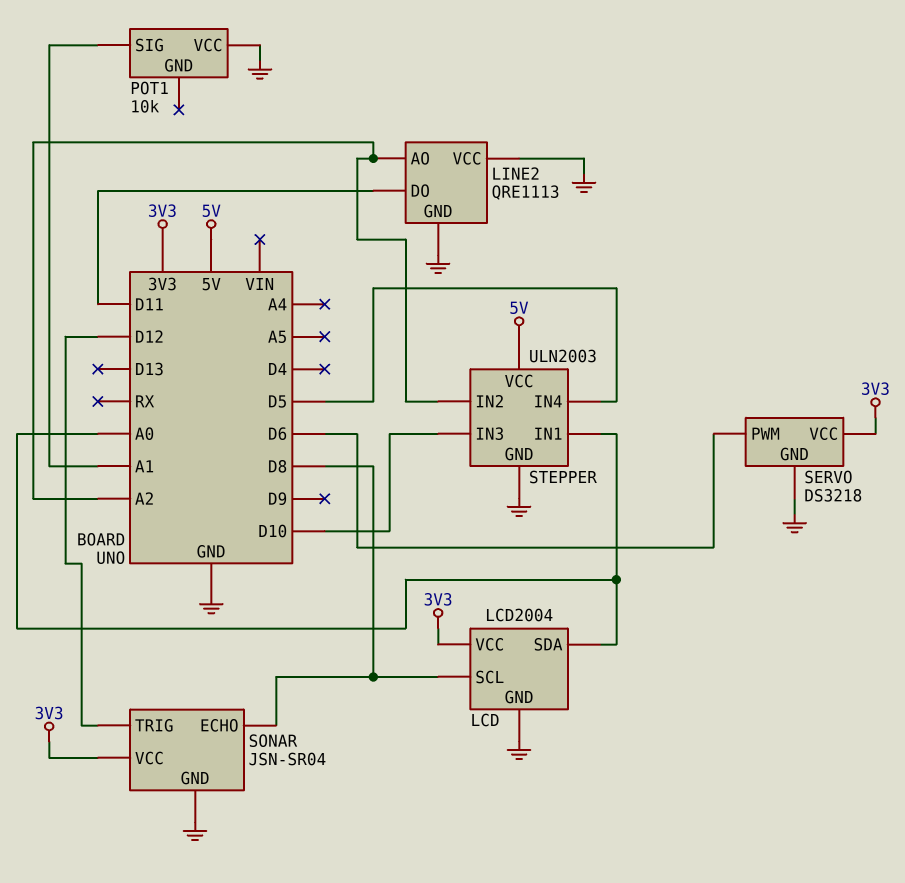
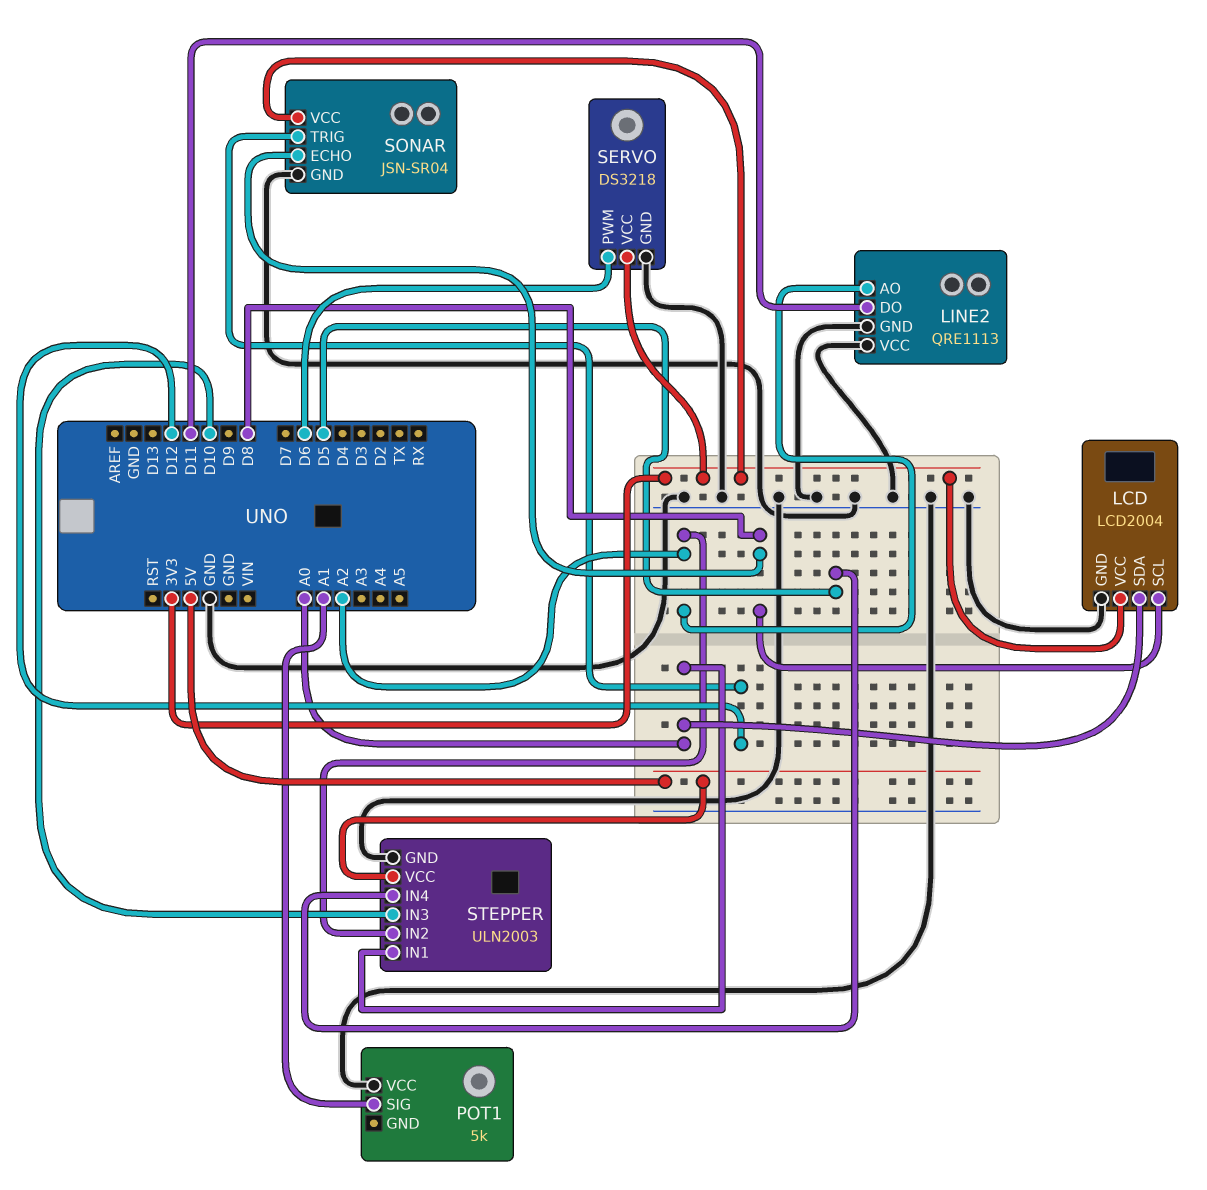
POT1: 10k -> 5k

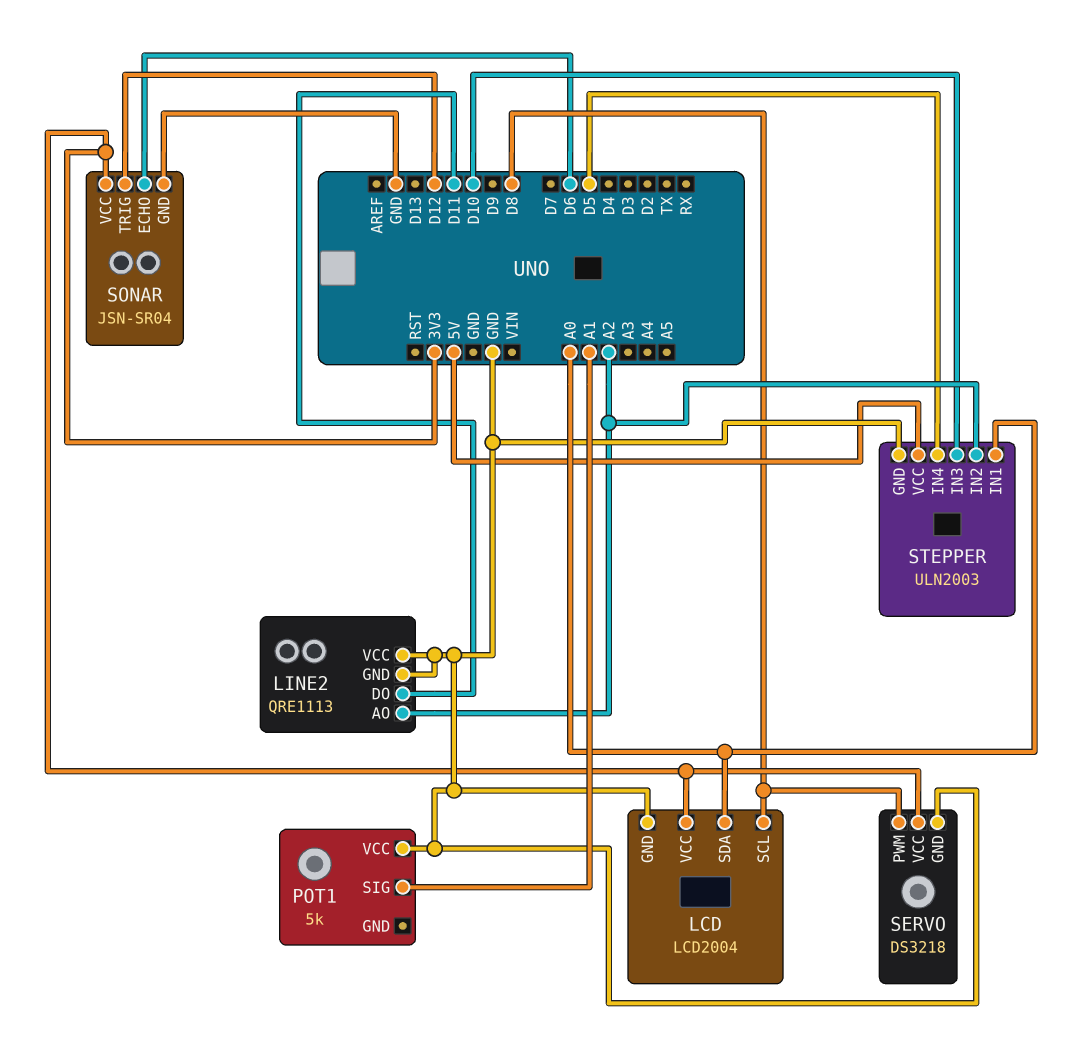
SERVO pin PWM: D6 -> D8
SONAR pin ECHO: D8 -> D6

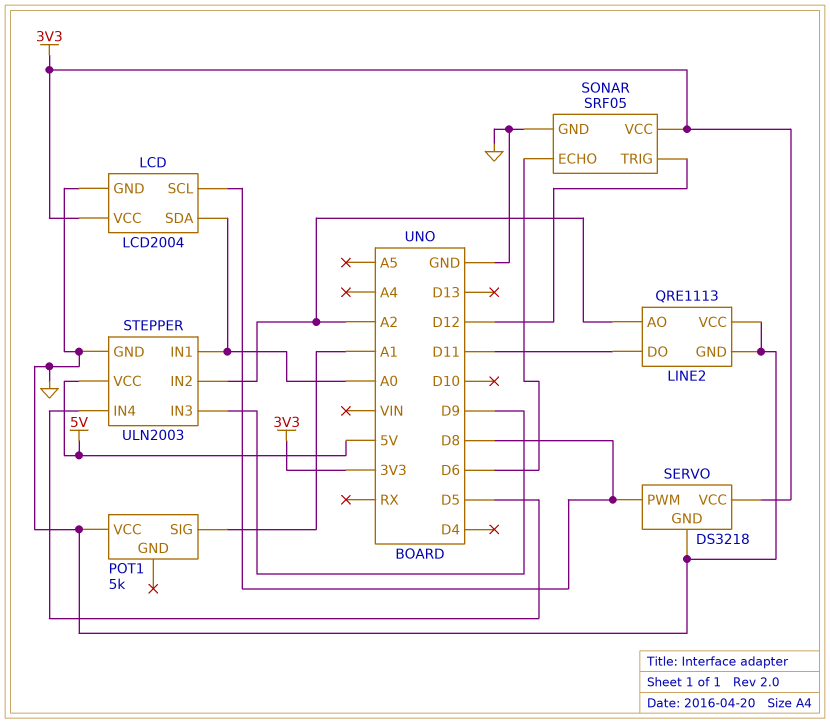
SONAR: JSN-SR04 -> SRF05
STEPPER pin IN3: D10 -> D9

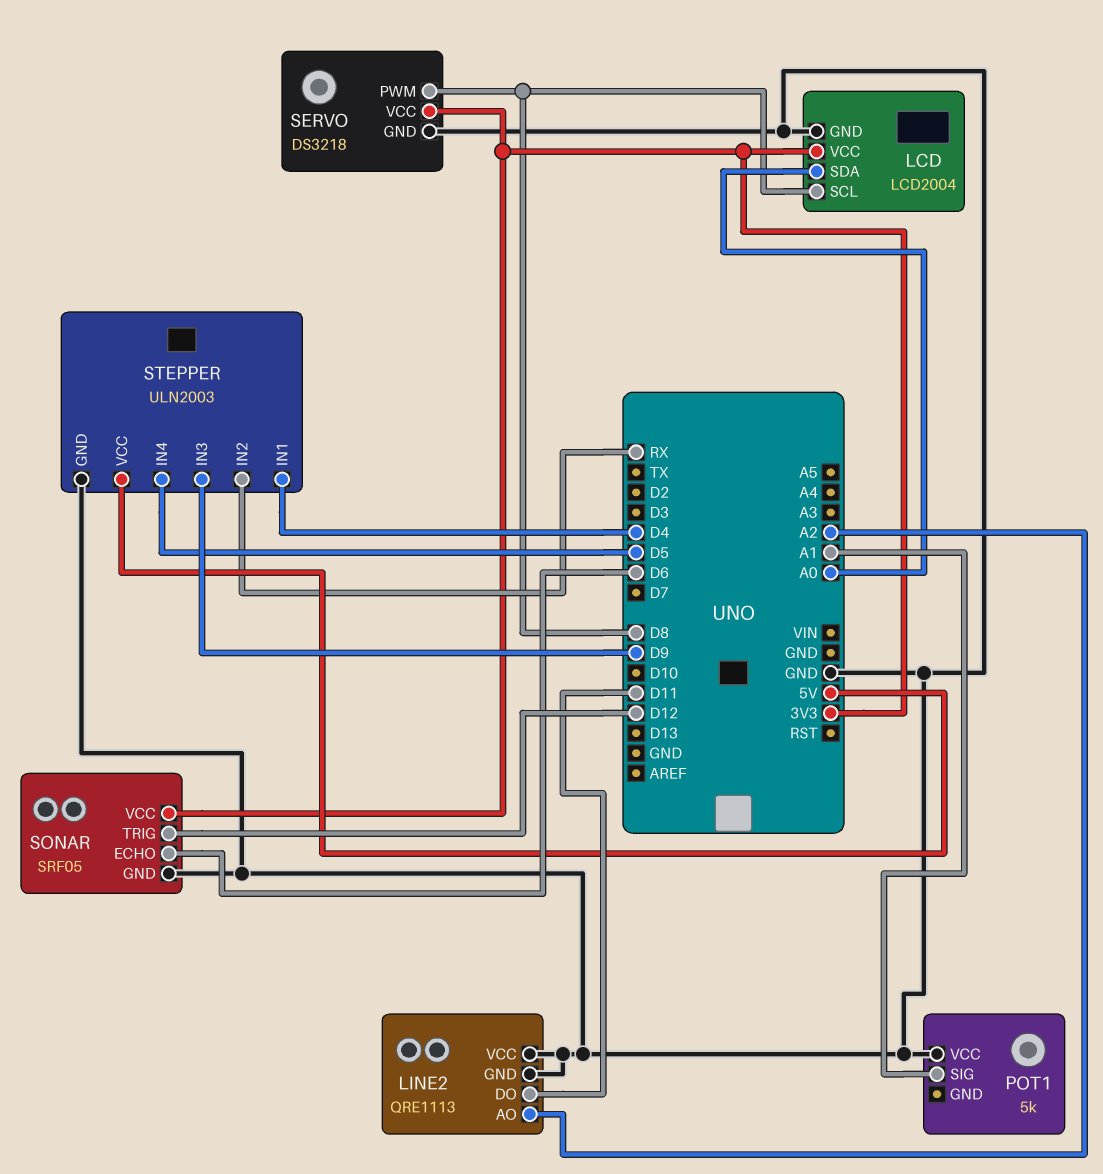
STEPPER pin IN1: A0 -> D4
STEPPER pin IN2: A2 -> RX

